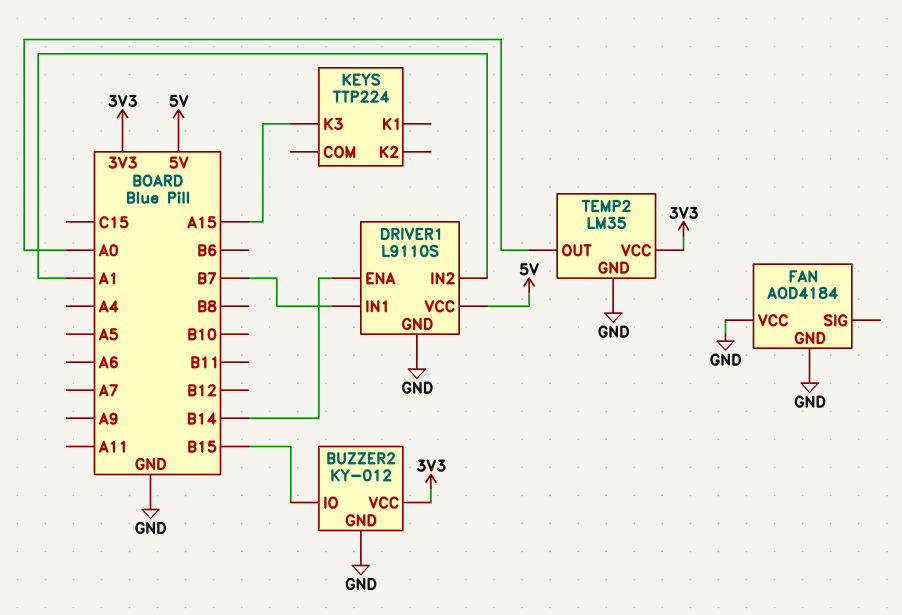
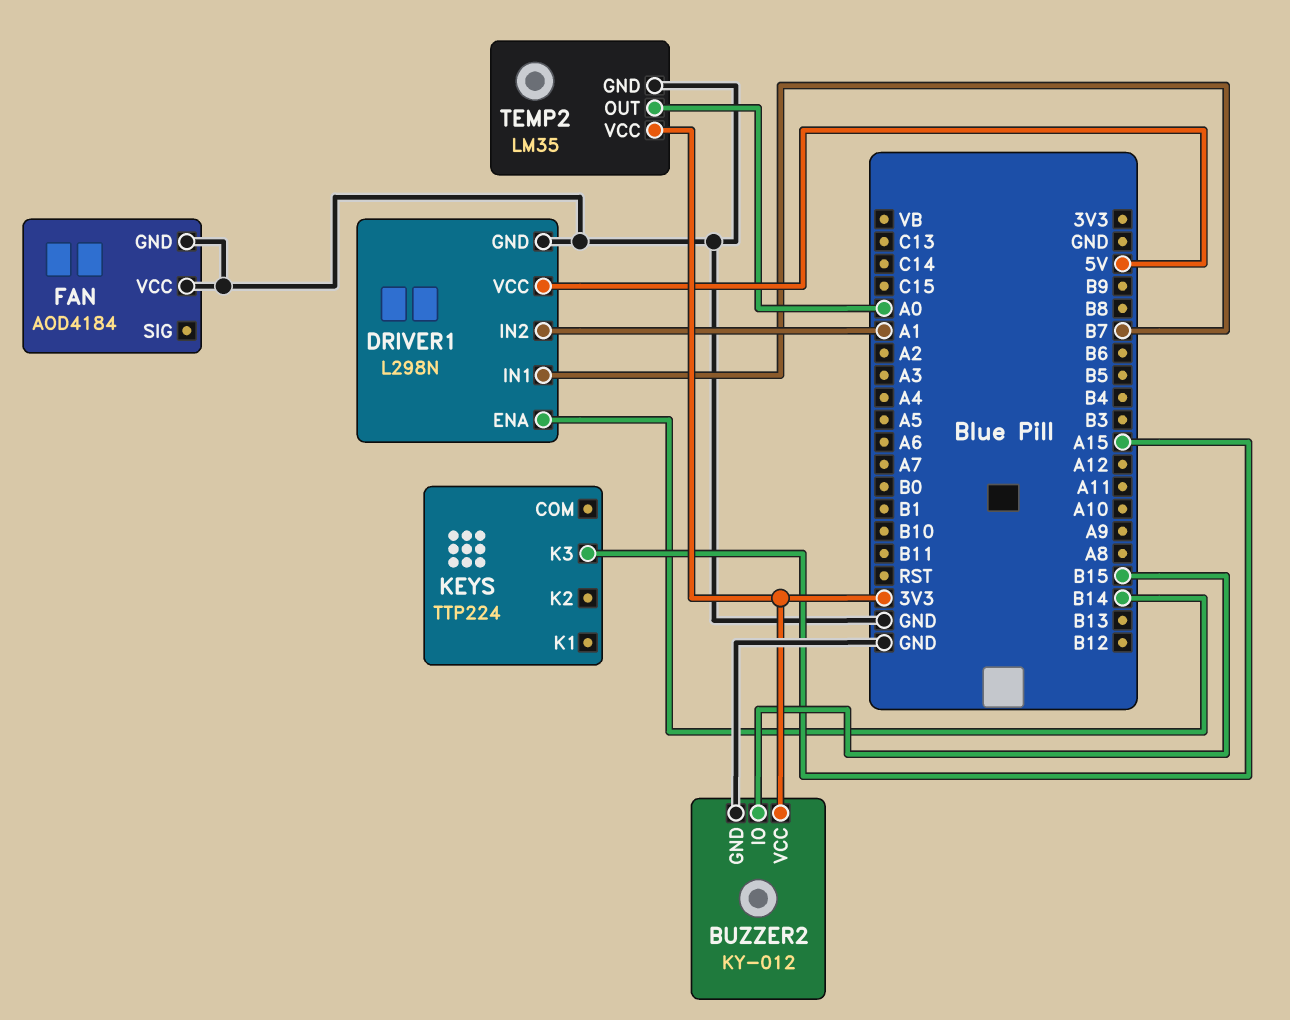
DRIVER1: L9110S -> L298N

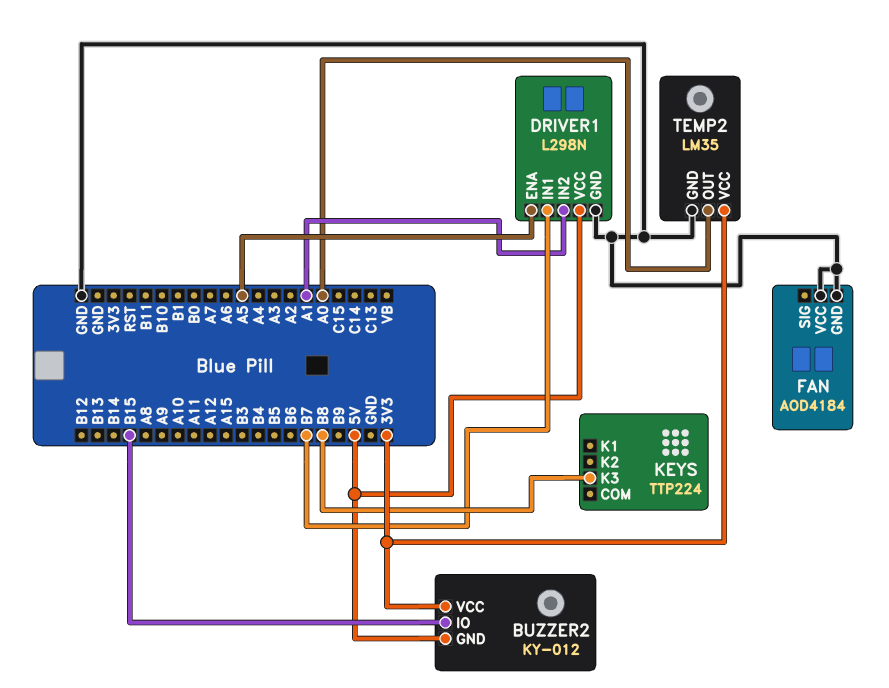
BUZZER2 pin GND: GND -> 5V
DRIVER1 pin ENA: B14 -> A5
KEYS pin K3: A15 -> B8

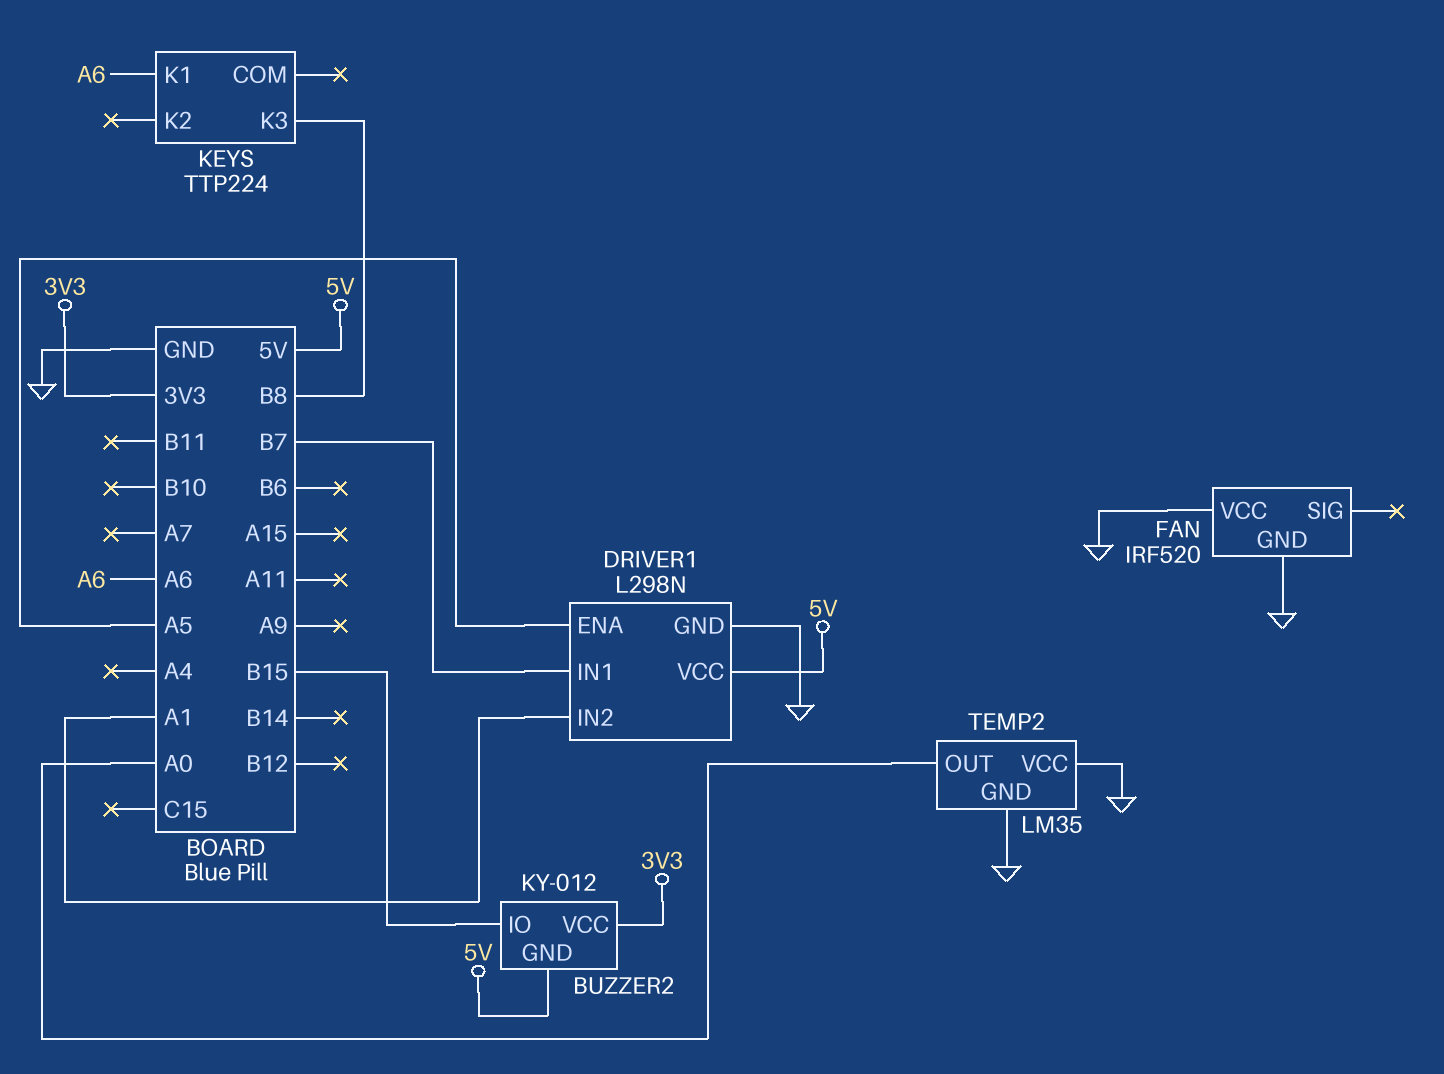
FAN: AOD4184 -> IRF520
KEYS pin K1: none -> A6
TEMP2 pin VCC: 3V3 -> GND

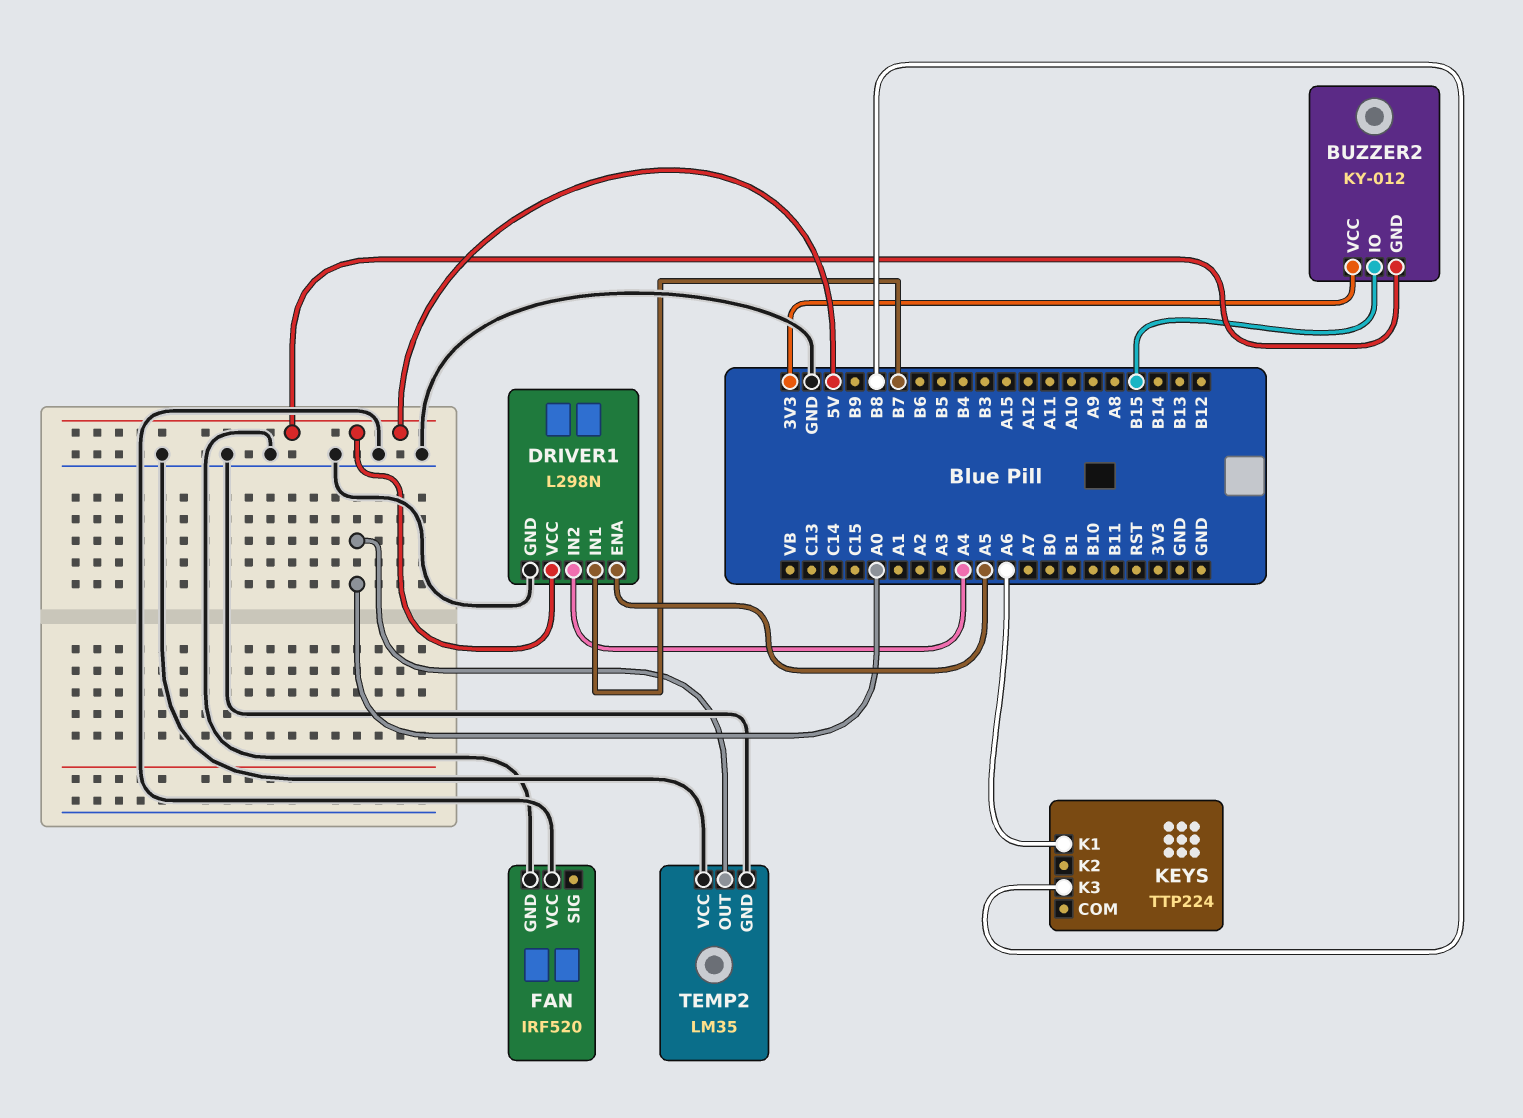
DRIVER1 pin IN2: A1 -> A4

